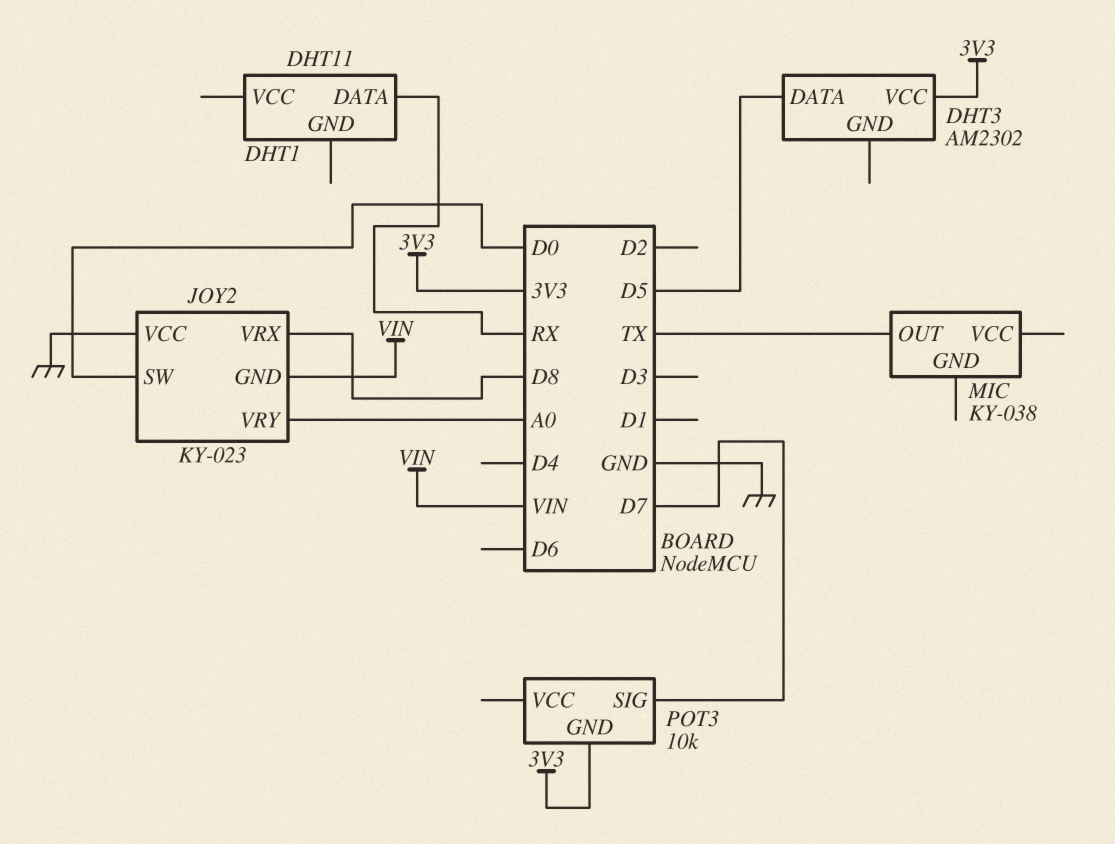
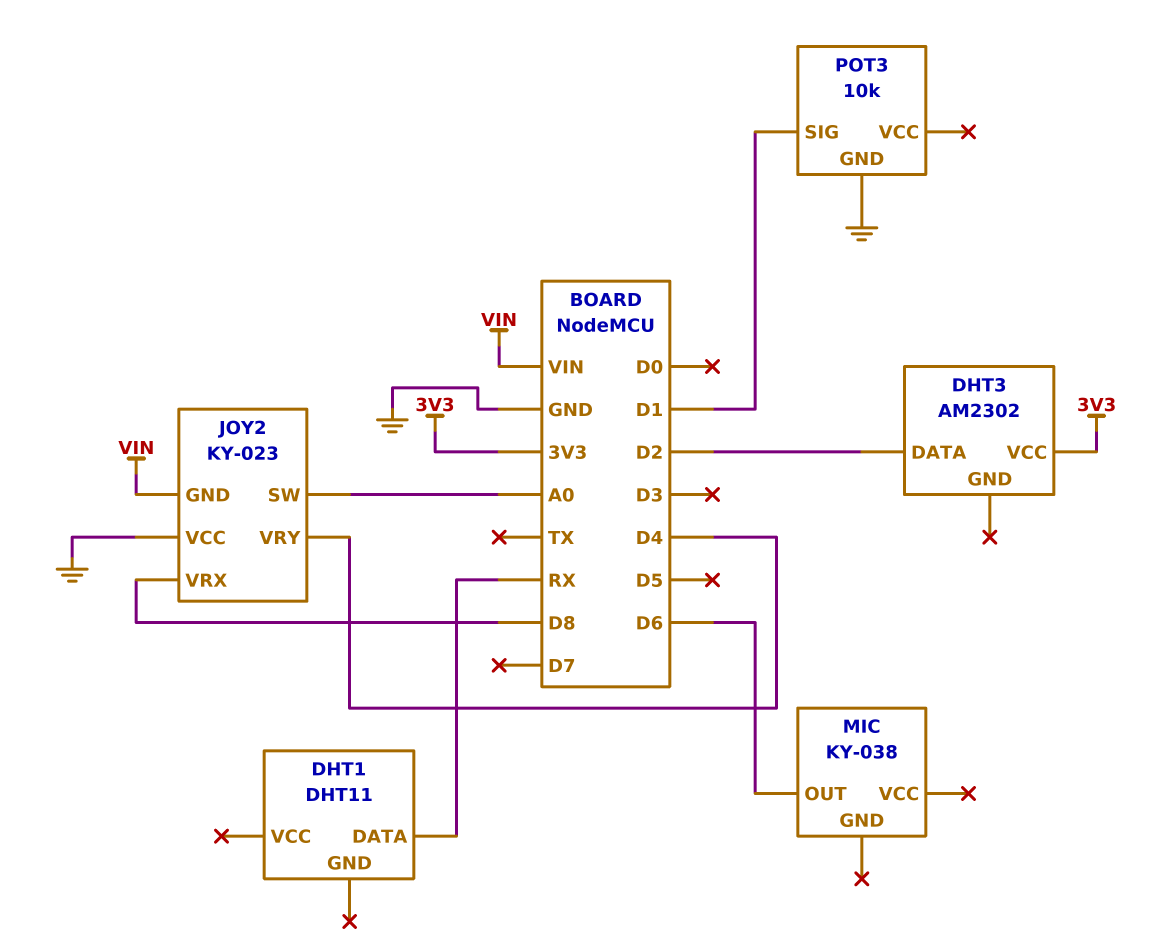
DHT3 pin DATA: D5 -> D2
JOY2 pin SW: D0 -> A0
JOY2 pin VRY: A0 -> D4
MIC pin OUT: TX -> D6
POT3 pin GND: 3V3 -> GND
POT3 pin SIG: D7 -> D1

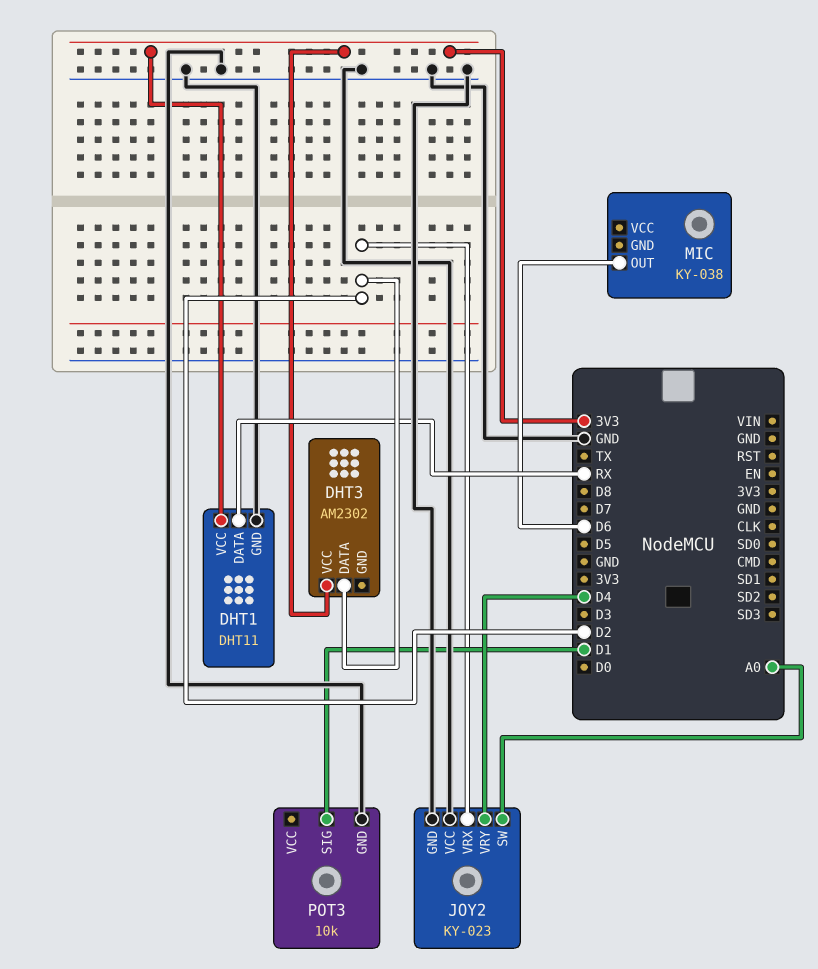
DHT1 pin GND: none -> GND
DHT1 pin VCC: none -> 3V3
JOY2 pin GND: VIN -> GND
JOY2 pin VRX: D8 -> D2

